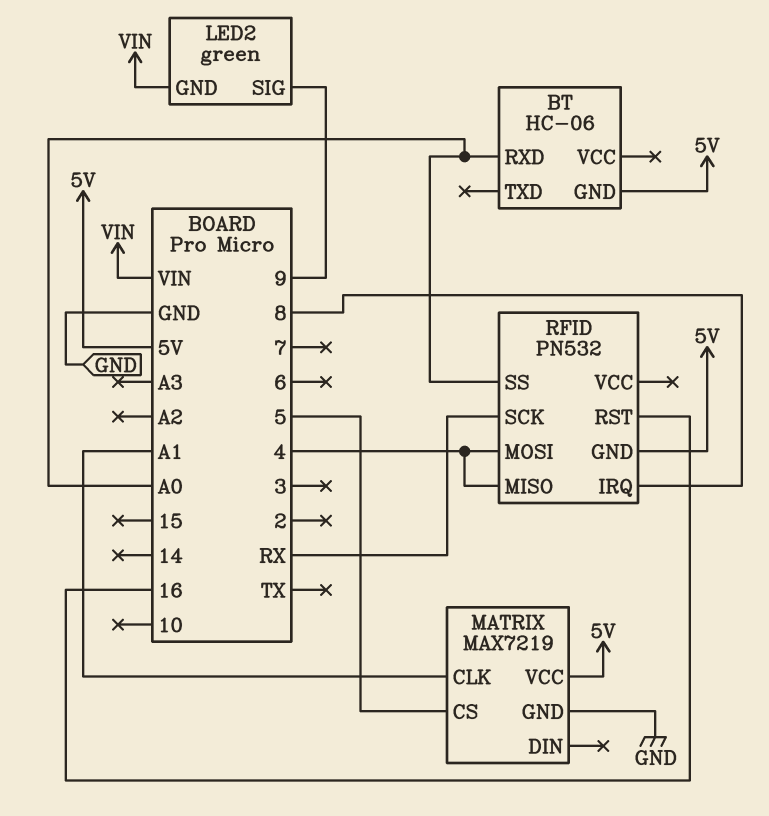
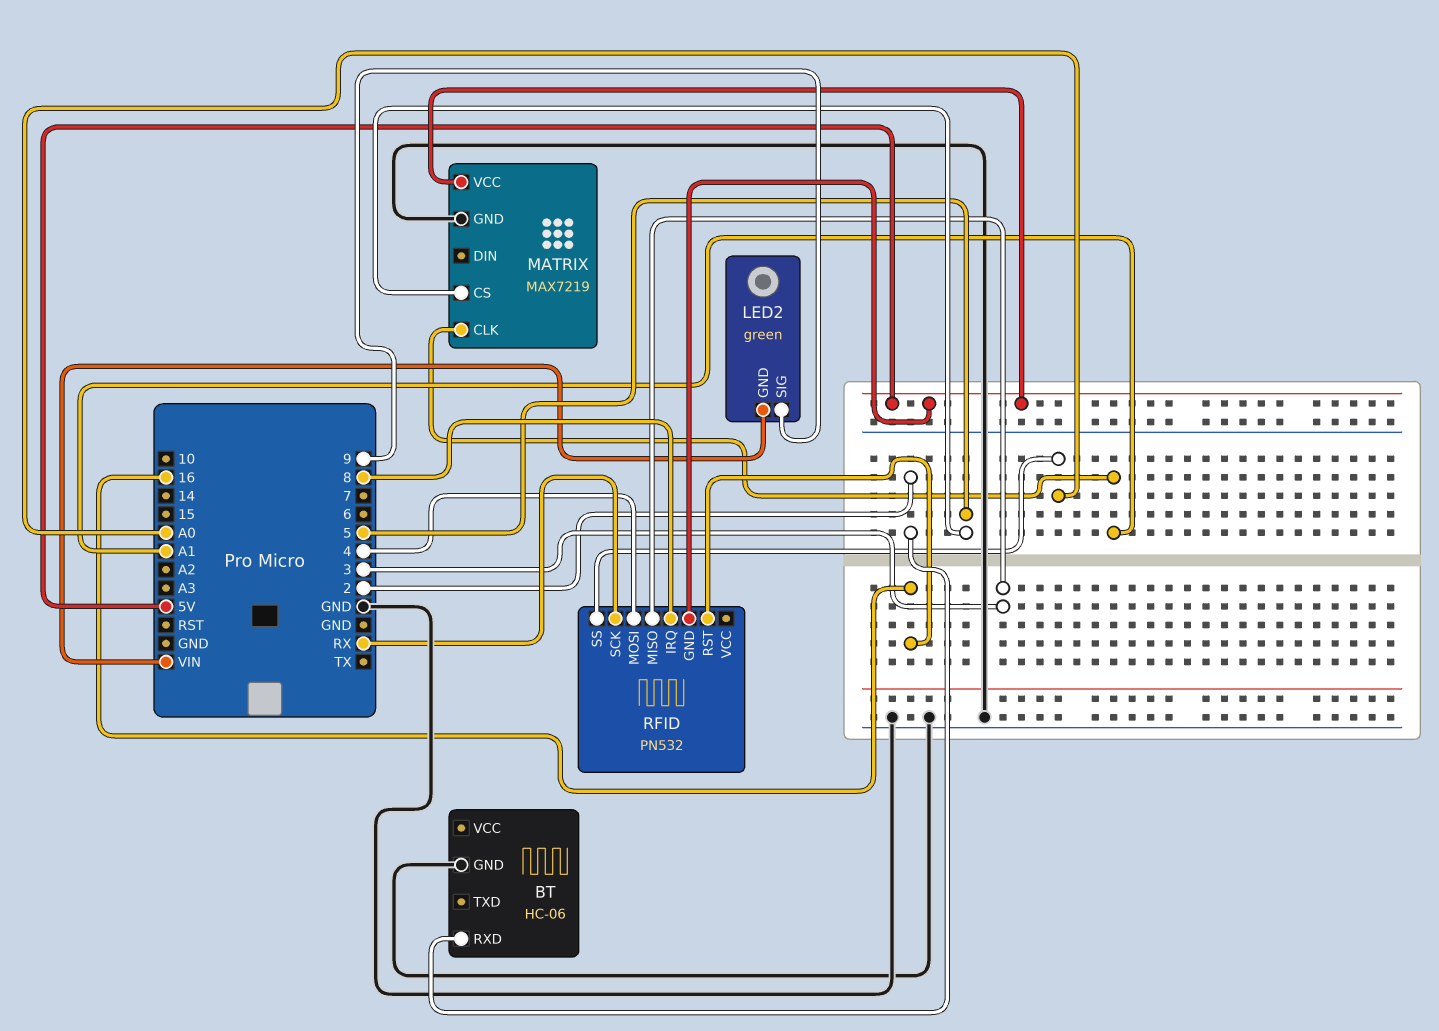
BT pin GND: 5V -> GND
BT pin RXD: A0 -> 2
RFID pin MISO: 4 -> 3

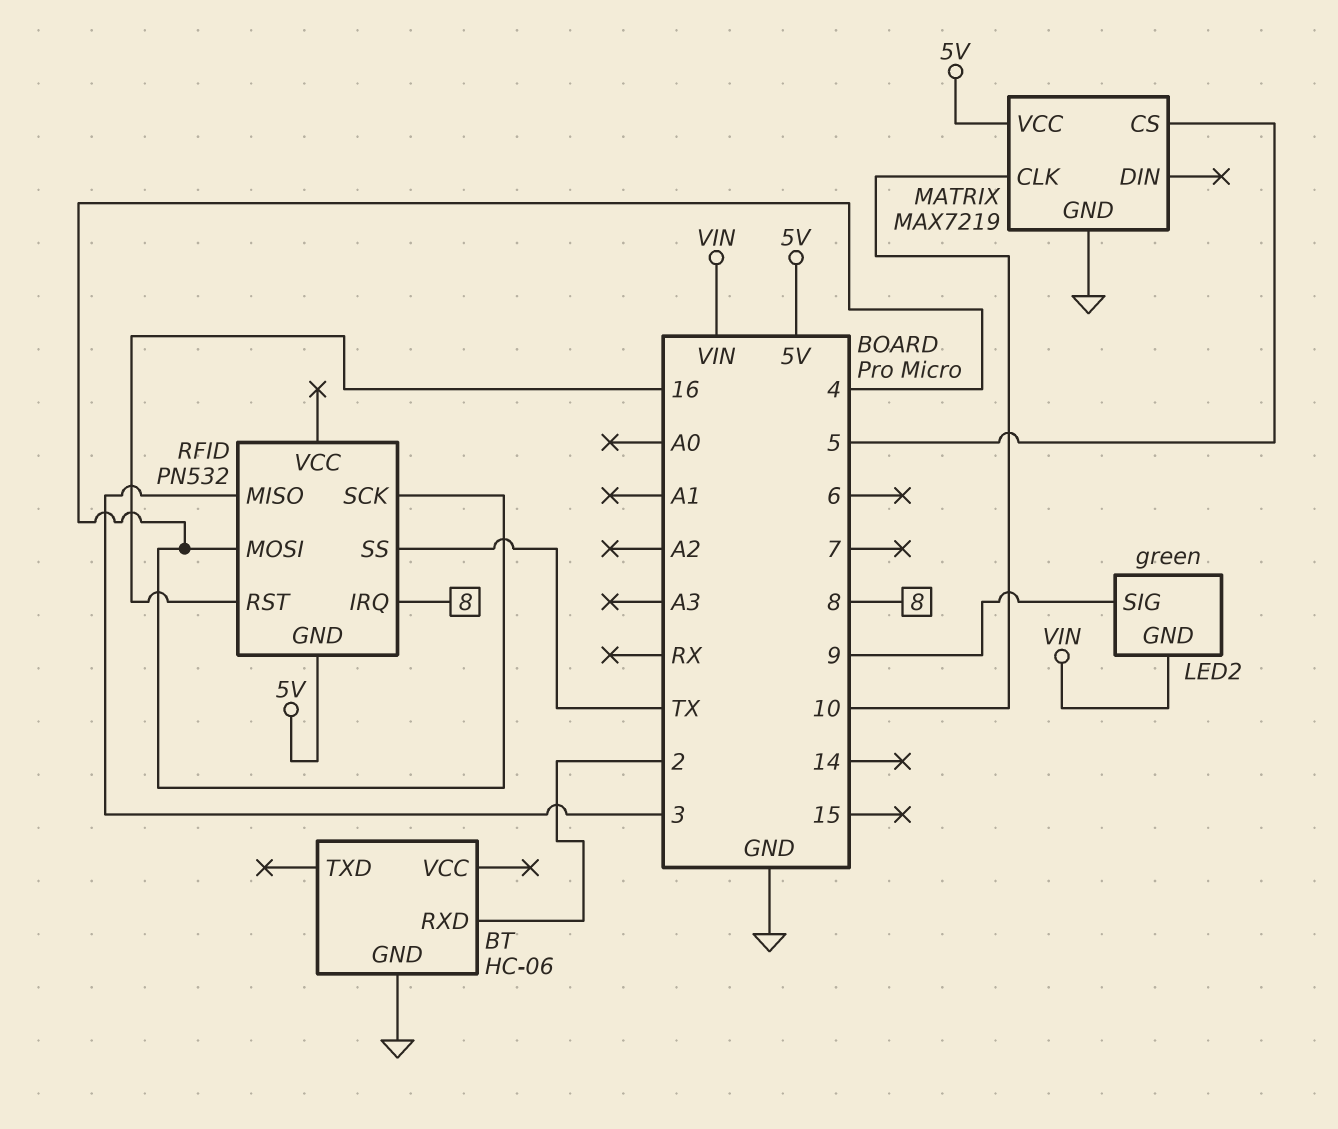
MATRIX pin CLK: A1 -> 10
RFID pin SCK: RX -> 4
RFID pin SS: A0 -> TX

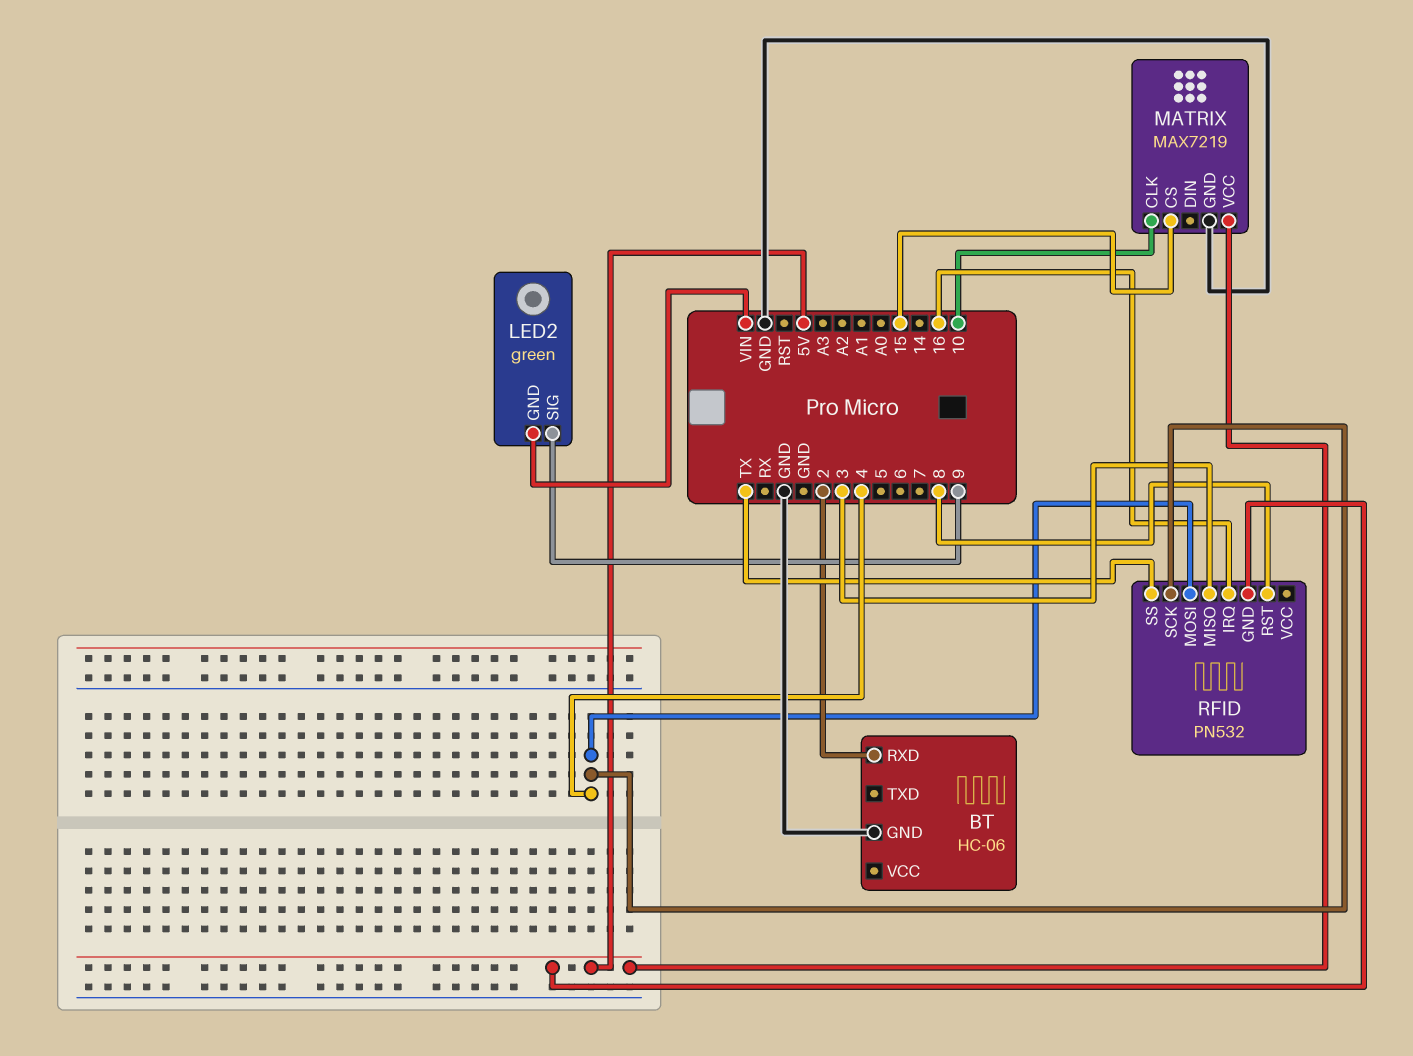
MATRIX pin CS: 5 -> 15
RFID pin IRQ: 8 -> 16
RFID pin RST: 16 -> 8

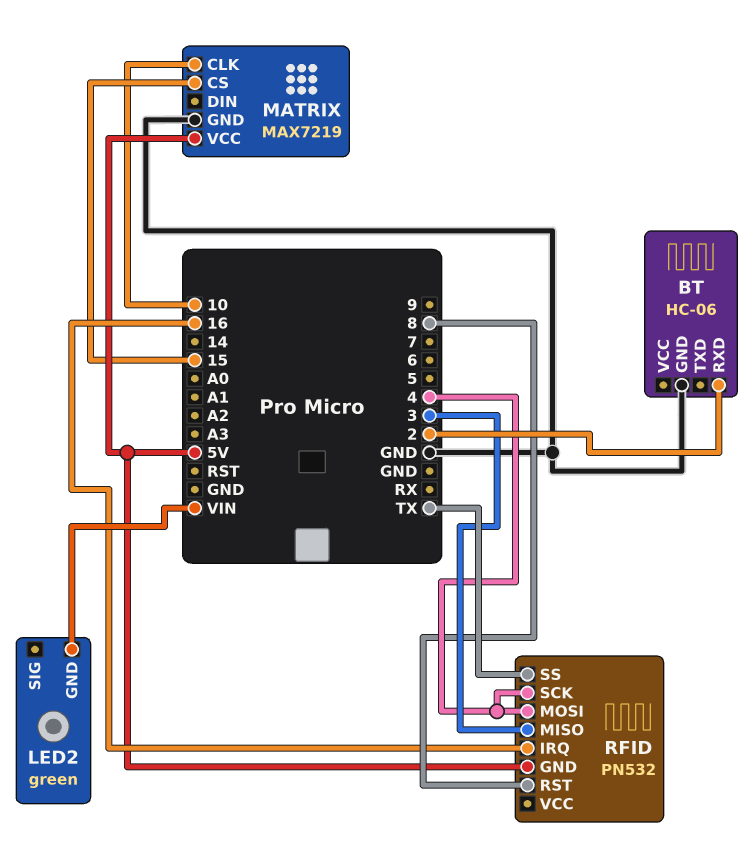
LED2 pin SIG: 9 -> none

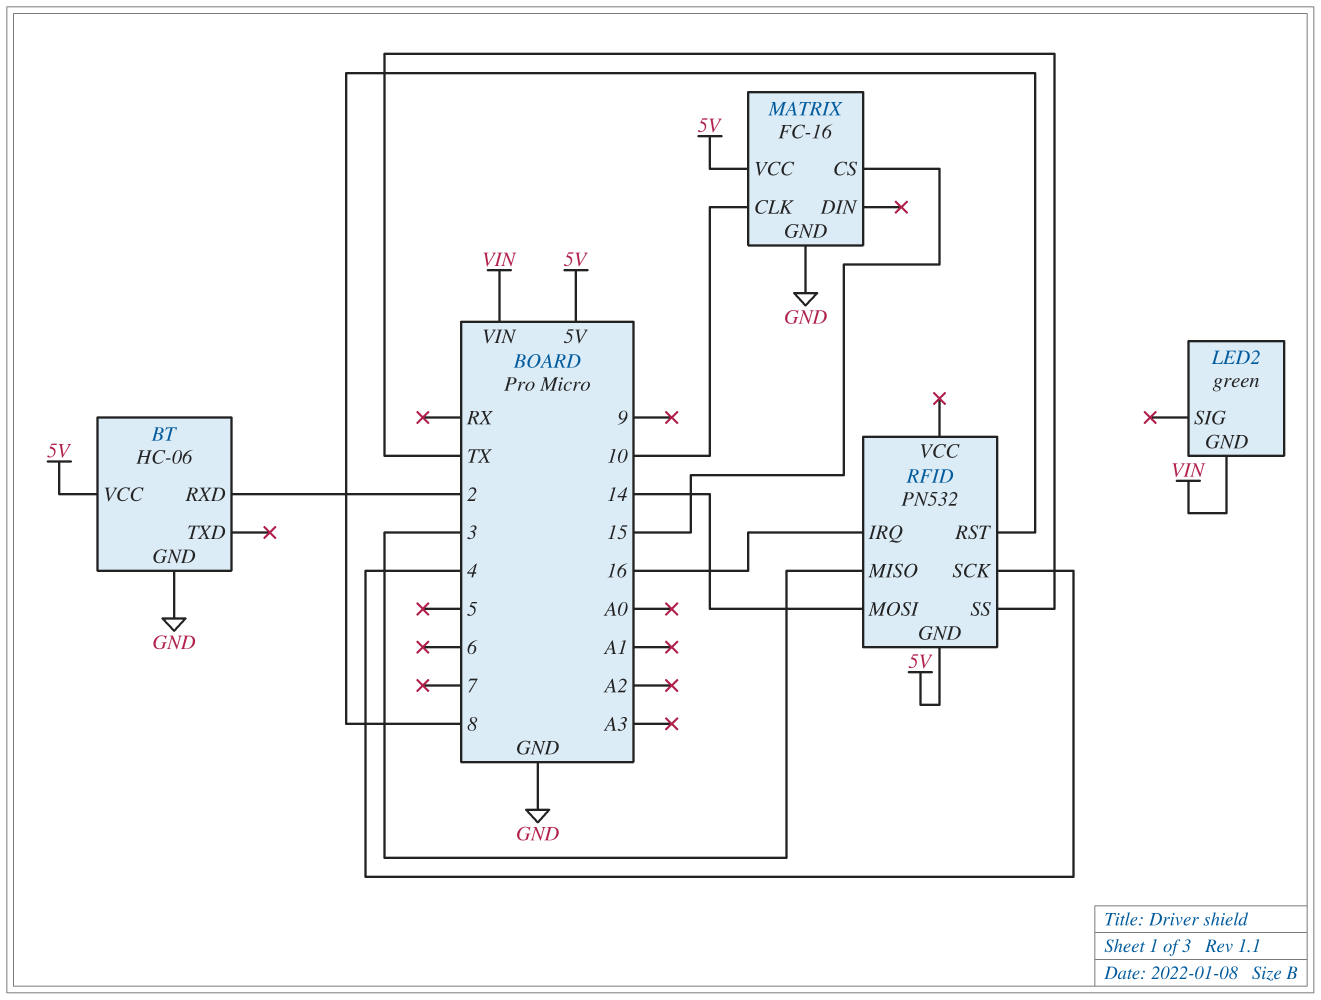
BT pin VCC: none -> 5V
MATRIX: MAX7219 -> FC-16
RFID pin MOSI: 4 -> 14

